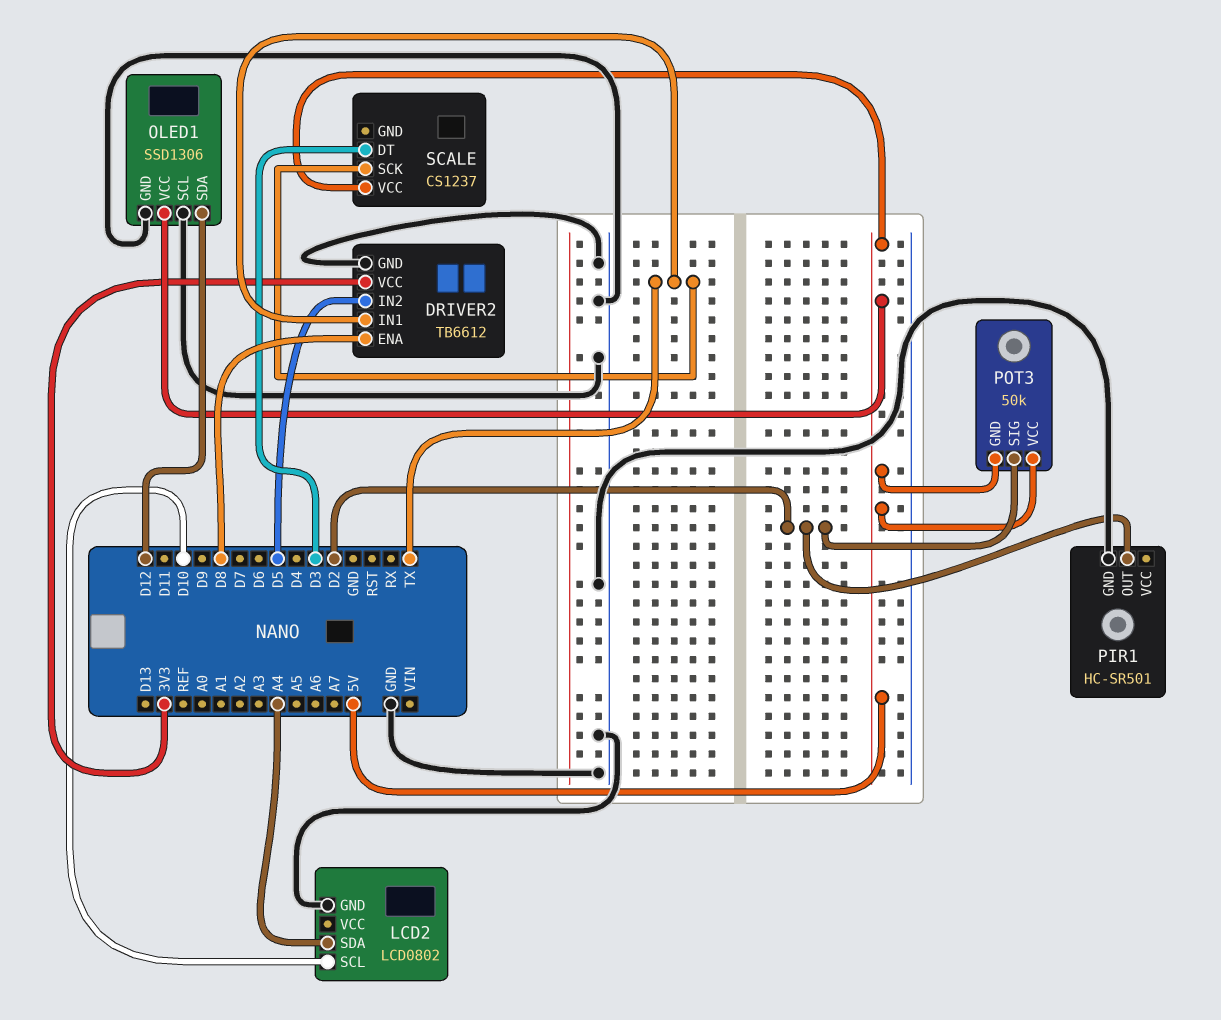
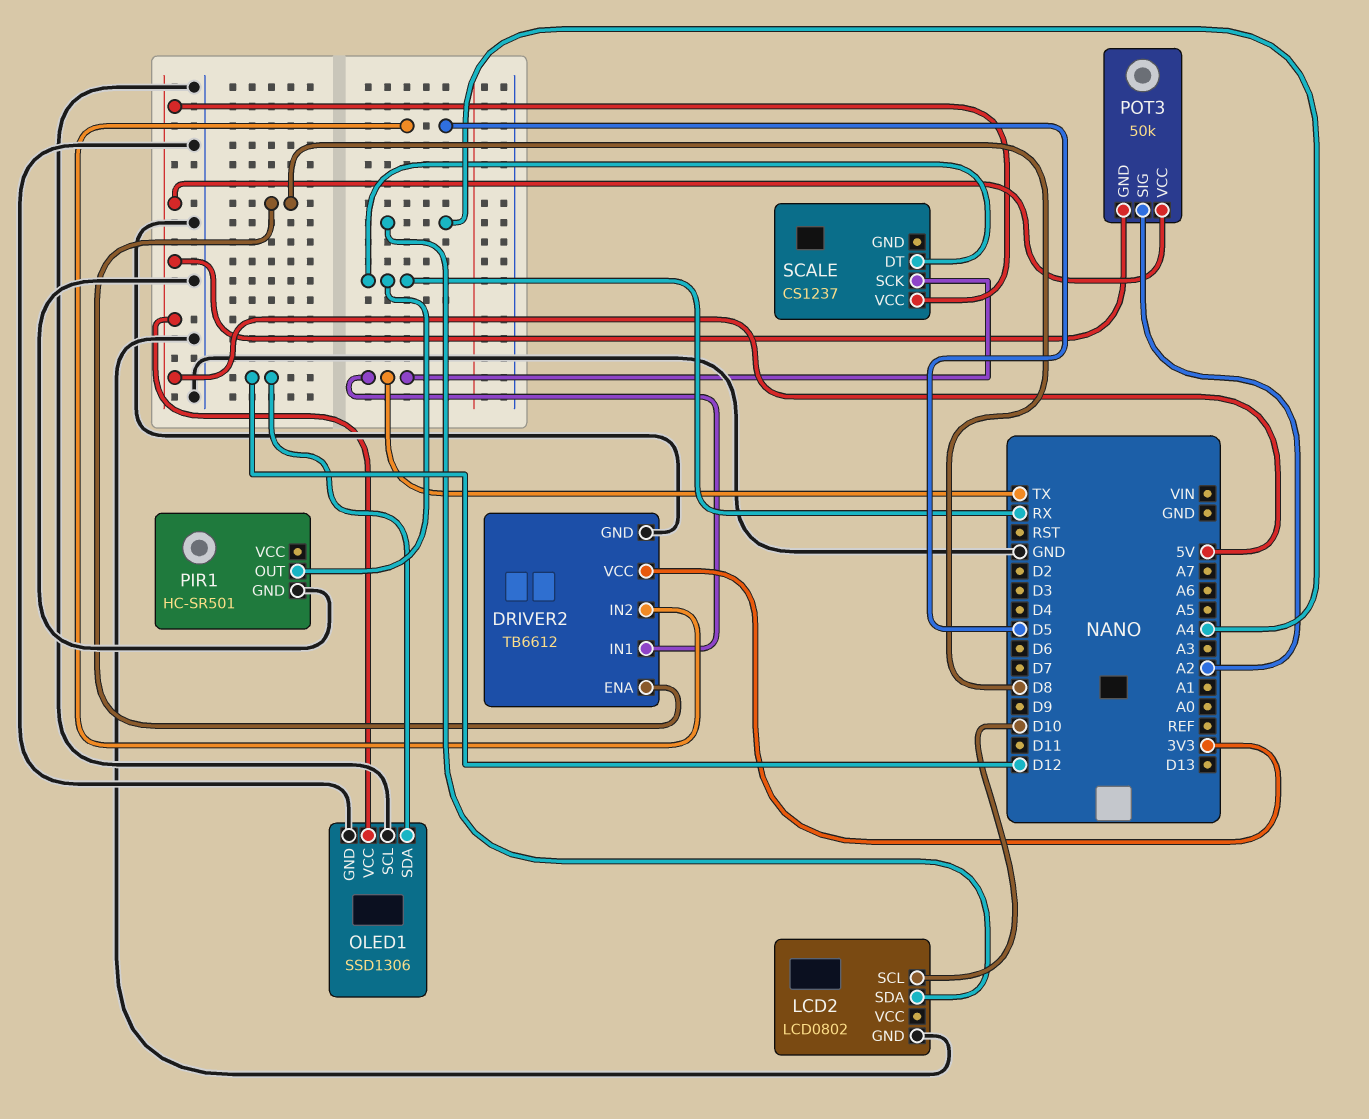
PIR1 pin OUT: D2 -> RX
POT3 pin SIG: D2 -> A2
SCALE pin DT: D3 -> RX

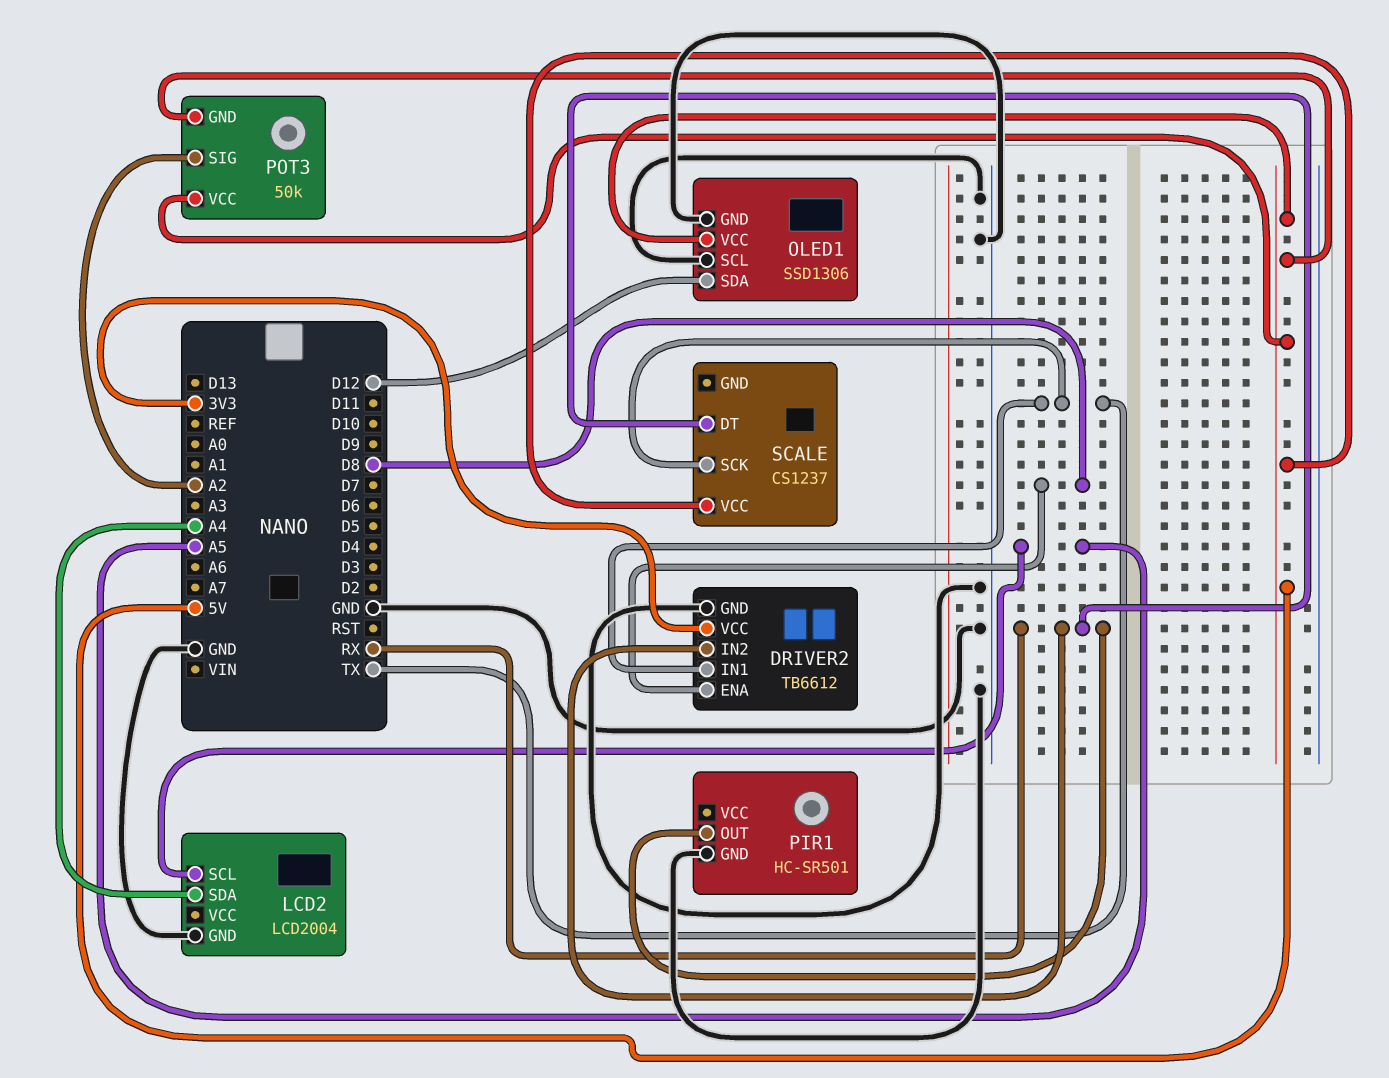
DRIVER2 pin IN2: D5 -> RX
LCD2: LCD0802 -> LCD2004
LCD2 pin SCL: D10 -> A5

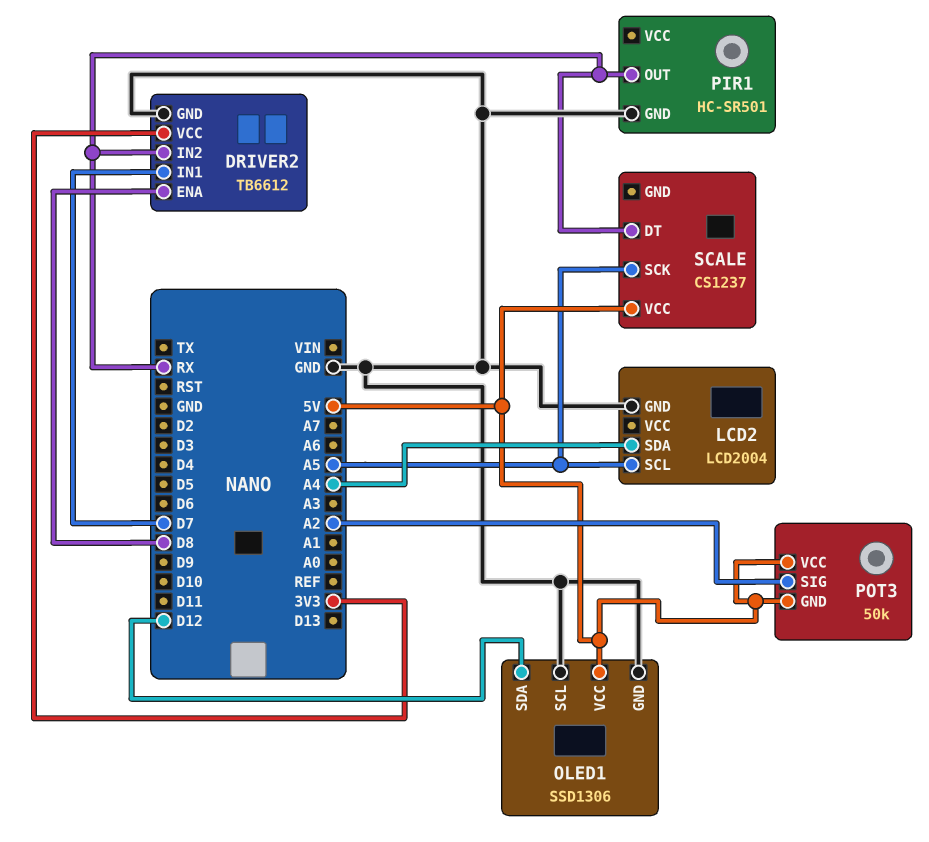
DRIVER2 pin IN1: TX -> D7
SCALE pin SCK: TX -> A5

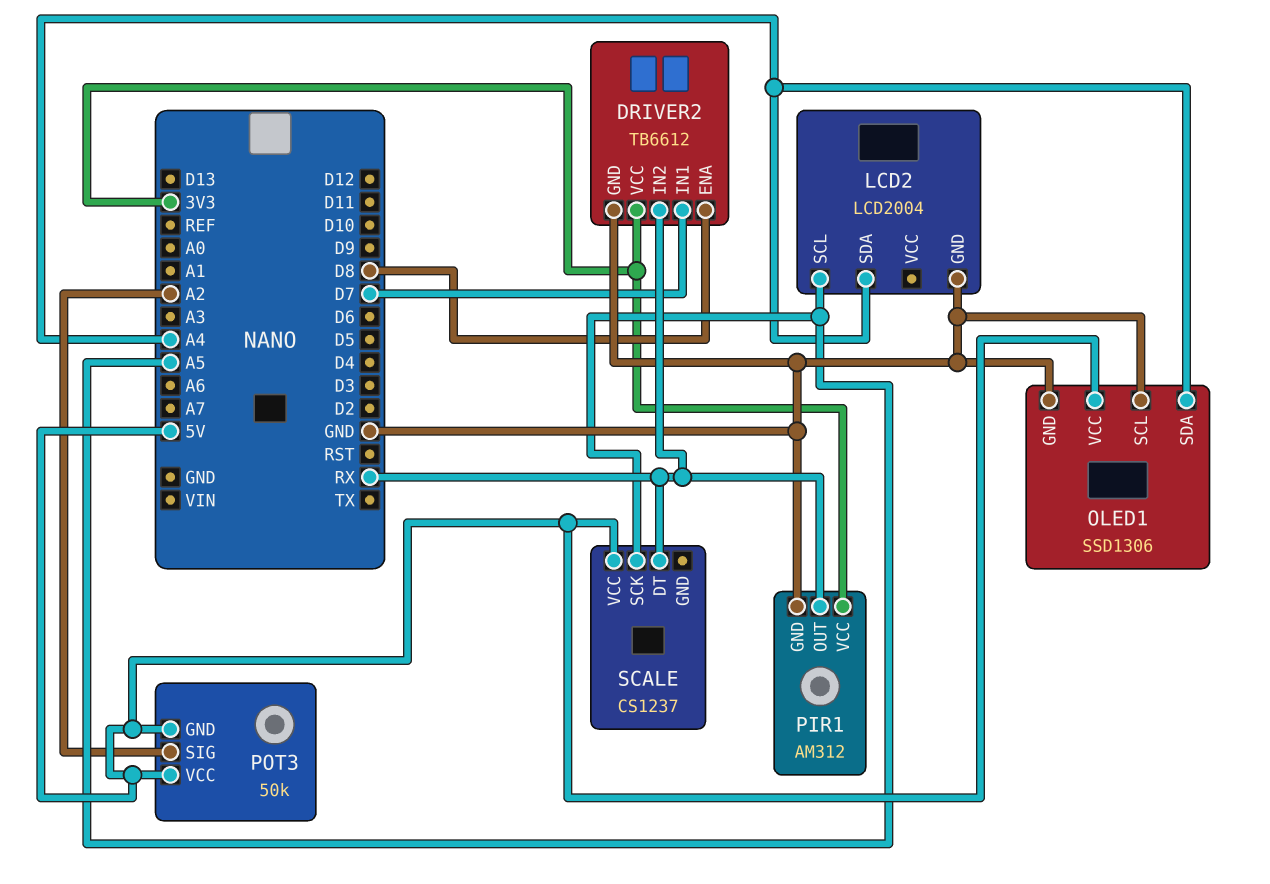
OLED1 pin SDA: D12 -> A4
PIR1: HC-SR501 -> AM312
PIR1 pin VCC: none -> 3V3

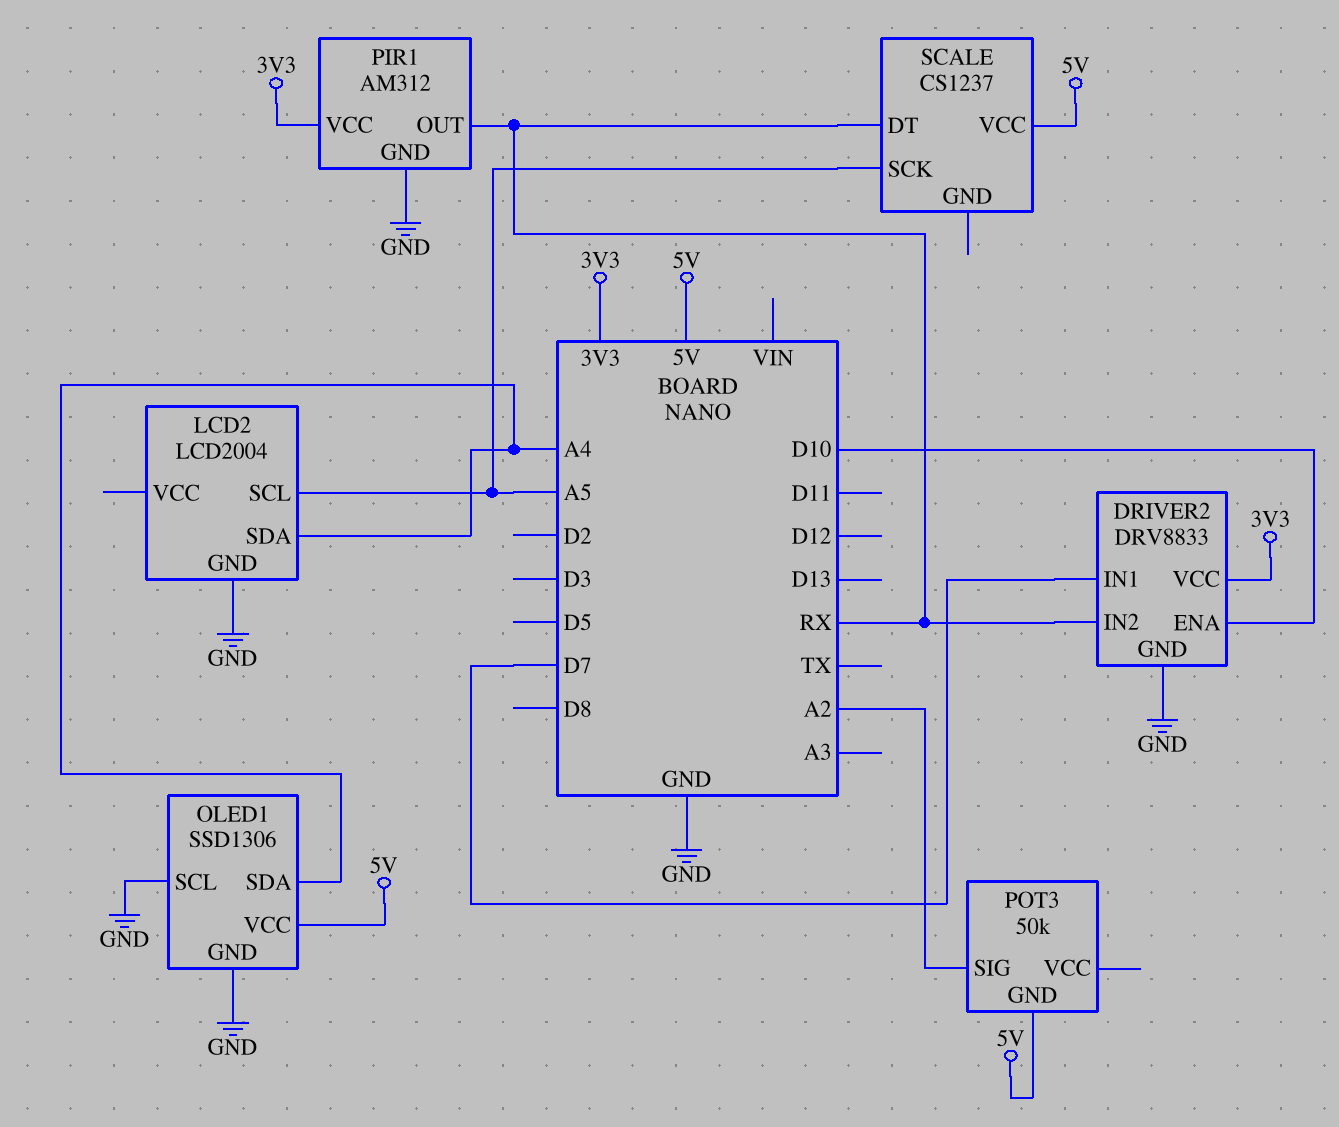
DRIVER2: TB6612 -> DRV8833
DRIVER2 pin ENA: D8 -> D10
POT3 pin VCC: 5V -> none

